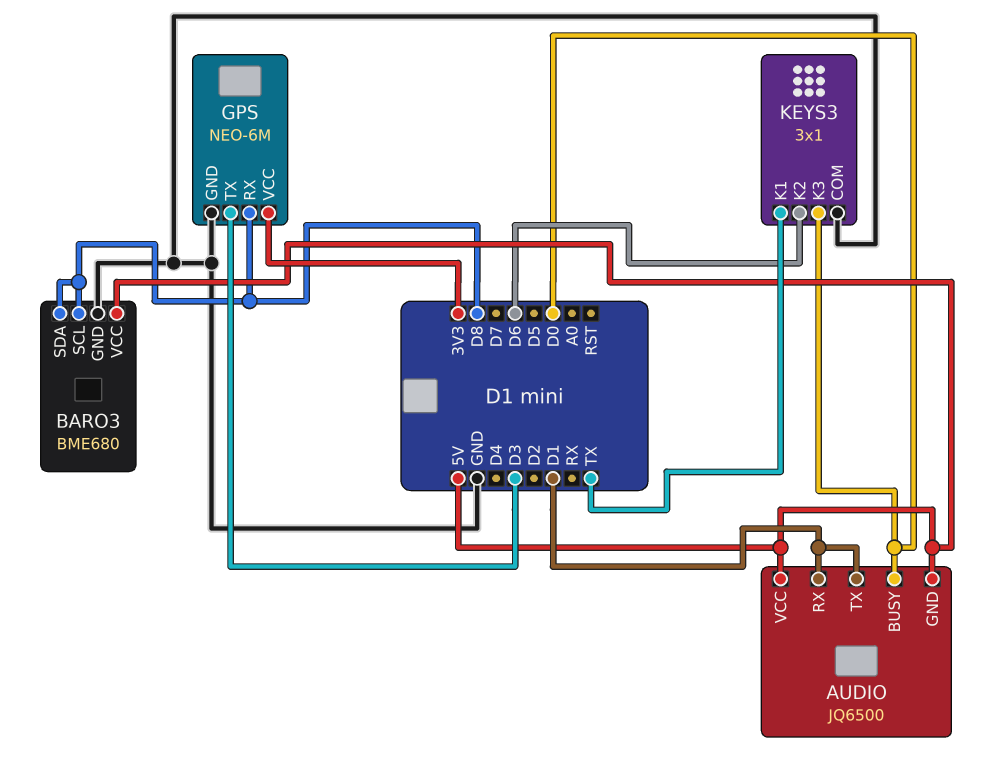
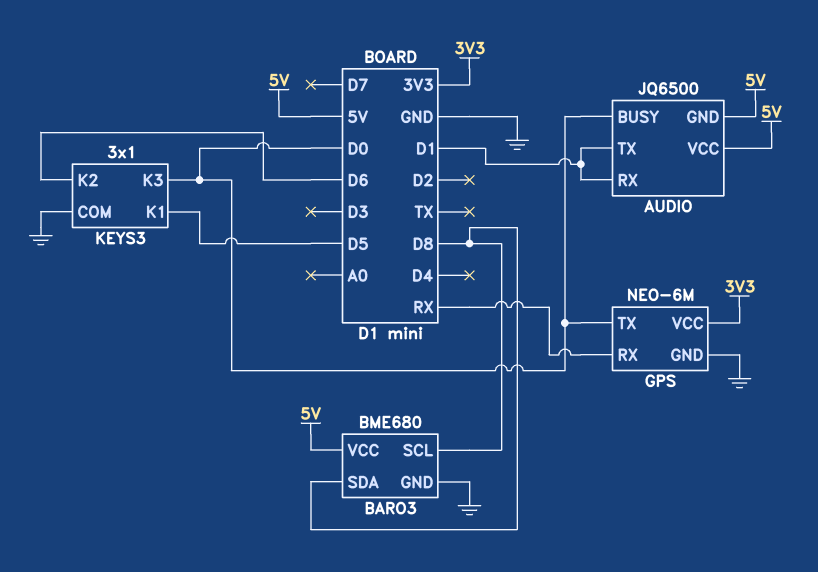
GPS pin RX: D8 -> RX
GPS pin TX: D3 -> D0
KEYS3 pin K1: TX -> D5

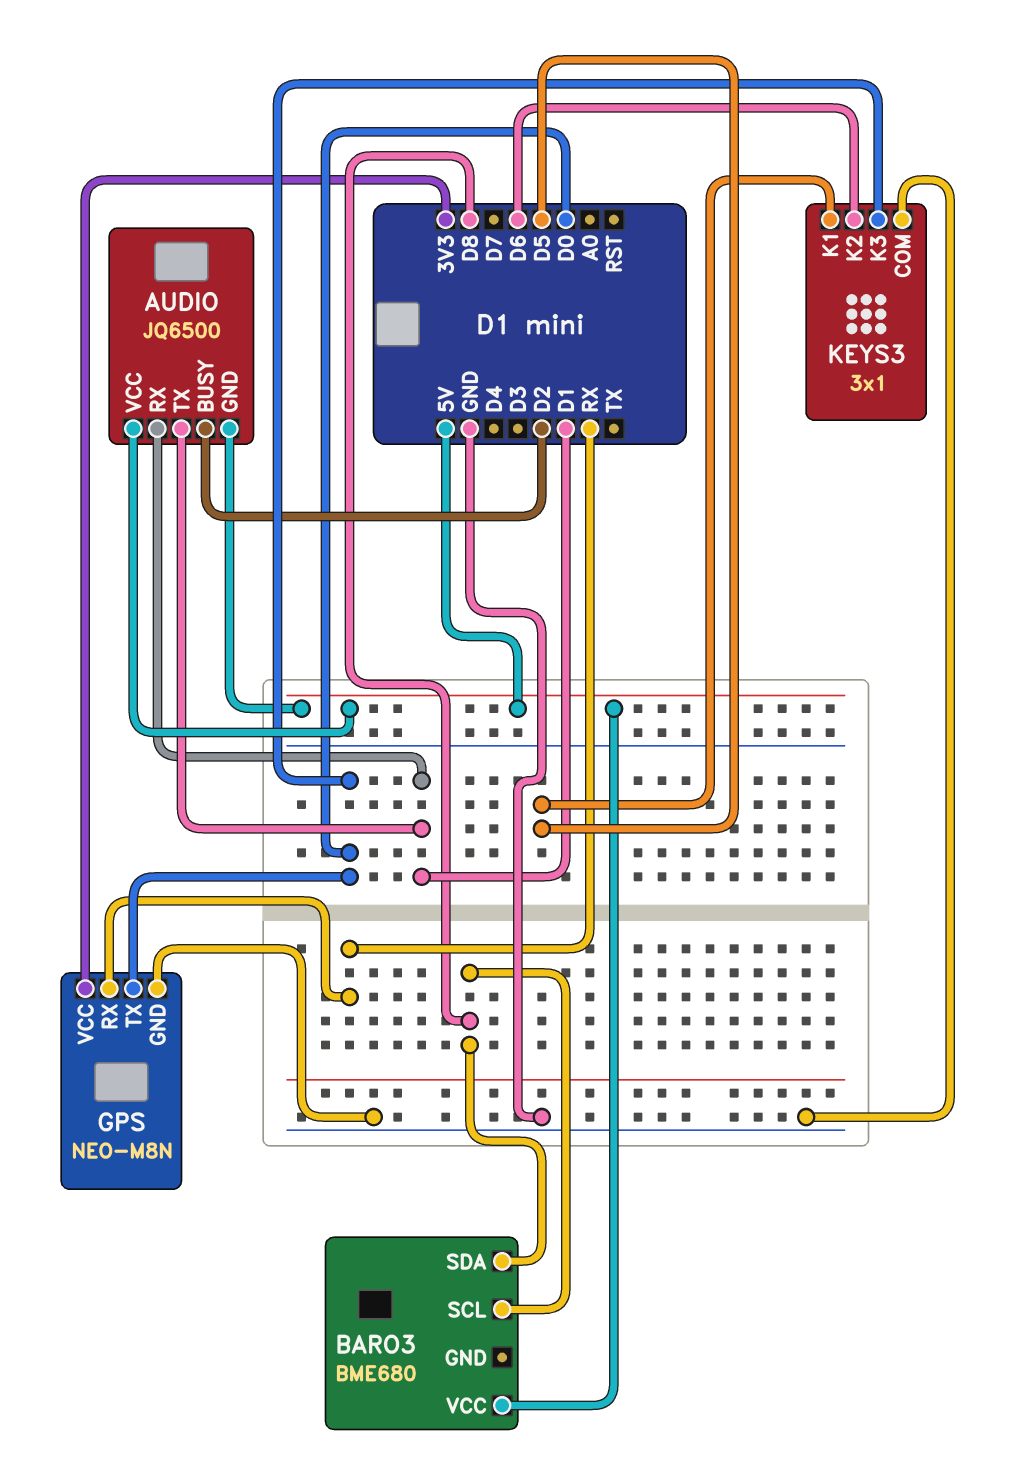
AUDIO pin BUSY: D0 -> D2
BARO3 pin GND: GND -> none
GPS: NEO-6M -> NEO-M8N

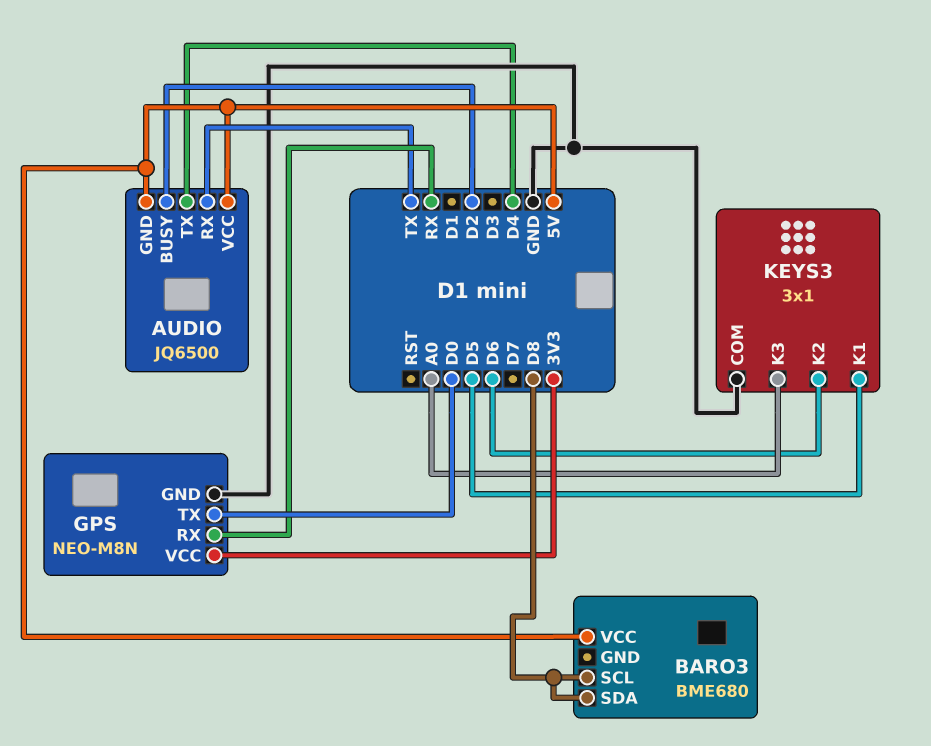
AUDIO pin RX: D1 -> TX
AUDIO pin TX: D1 -> D4
KEYS3 pin K3: D0 -> A0

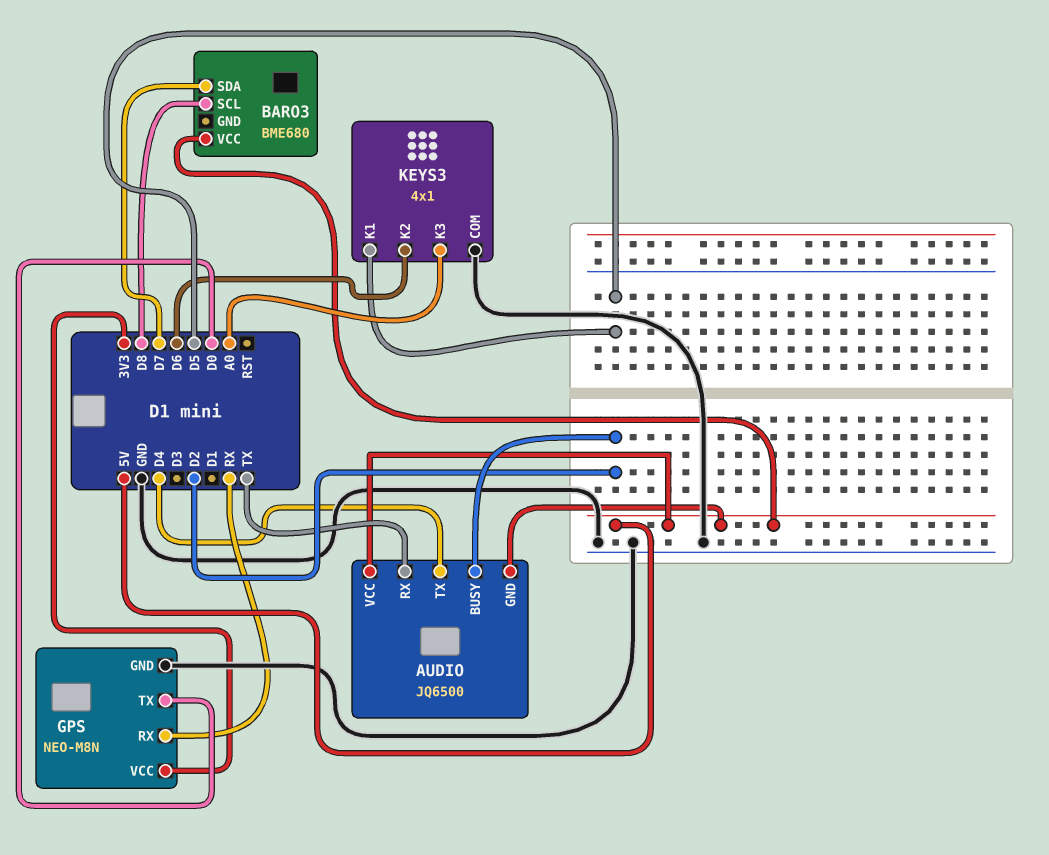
BARO3 pin SDA: D8 -> D7
KEYS3: 3x1 -> 4x1

